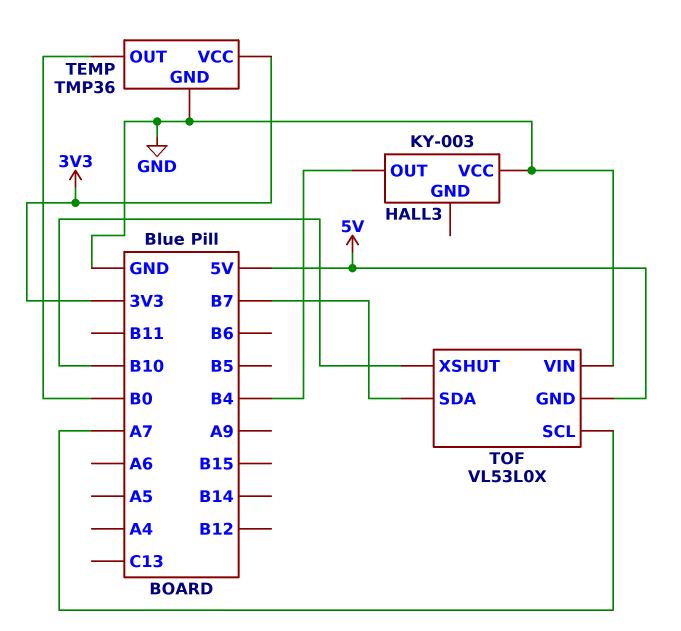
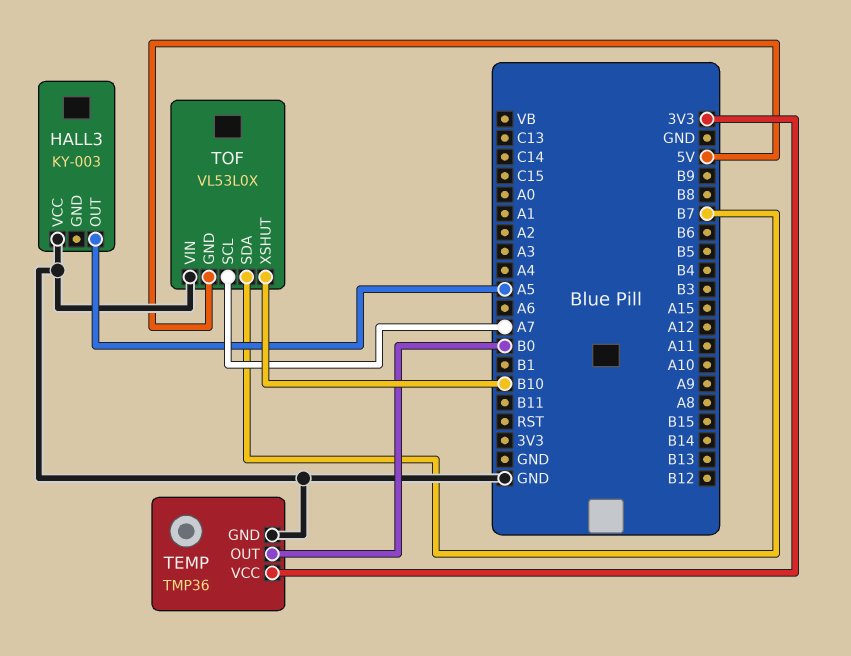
HALL3 pin OUT: B4 -> A5

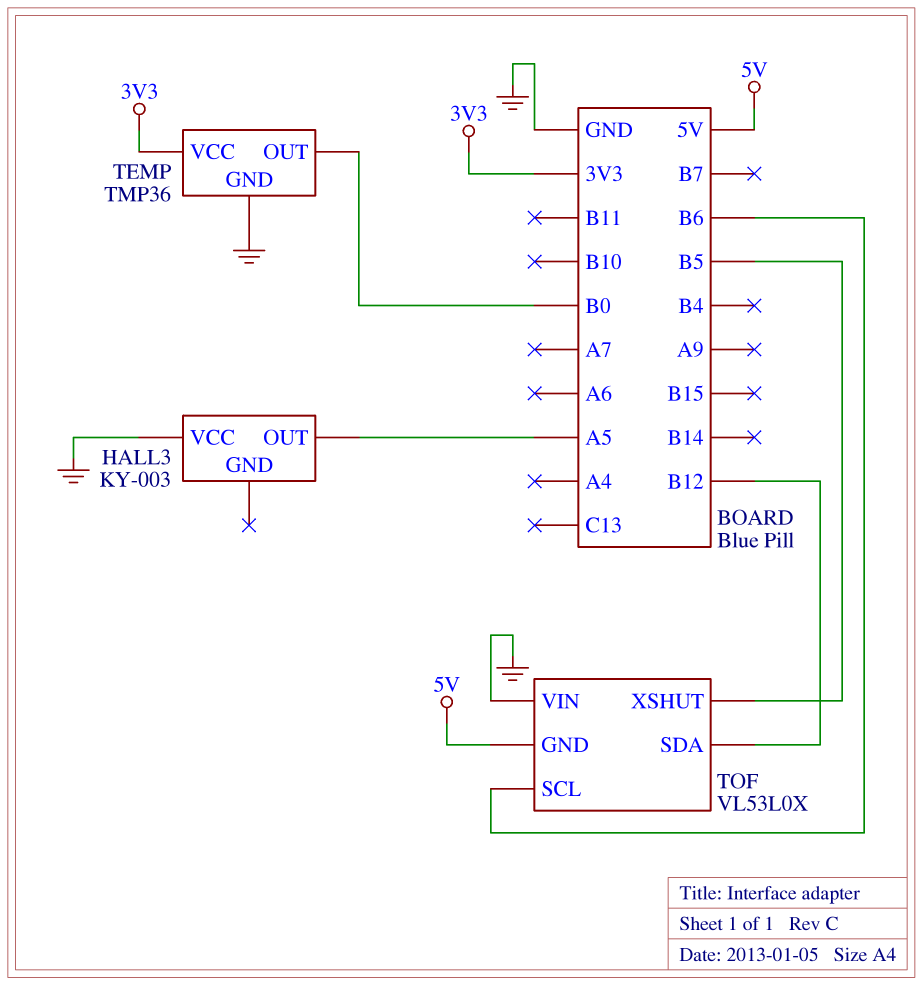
TOF pin SCL: A7 -> B6
TOF pin SDA: B7 -> B12
TOF pin XSHUT: B10 -> B5

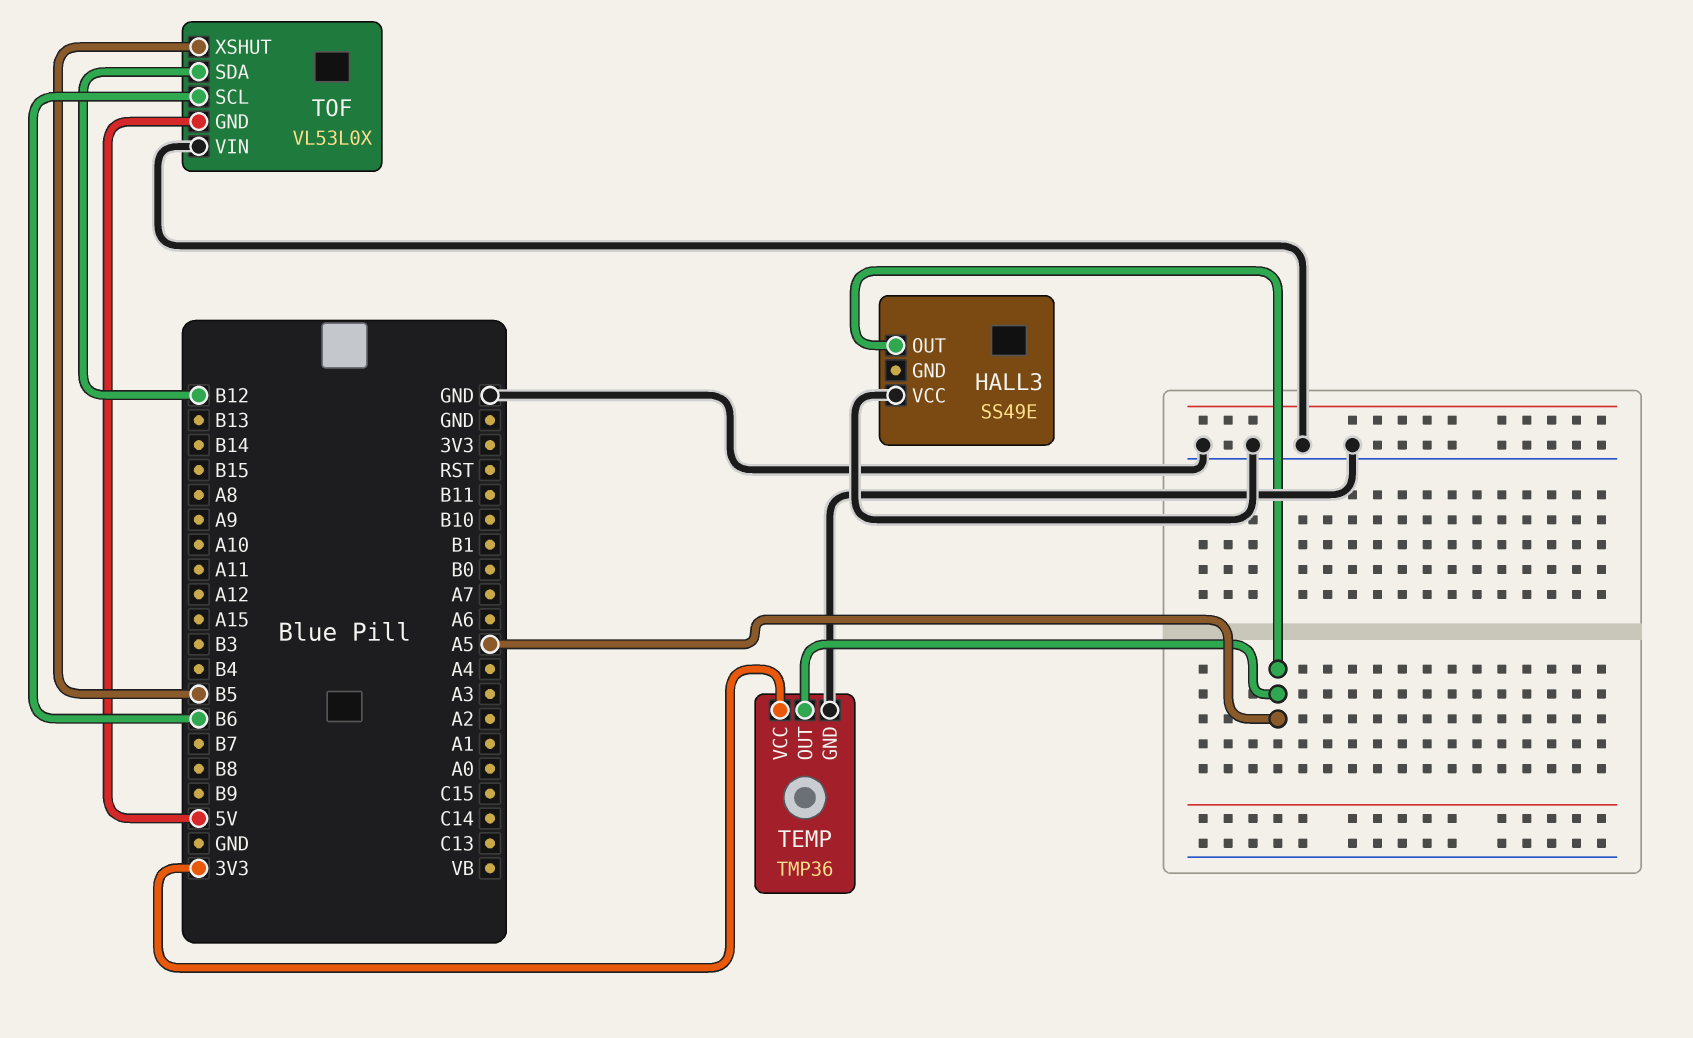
HALL3: KY-003 -> SS49E
TEMP pin OUT: B0 -> A5

